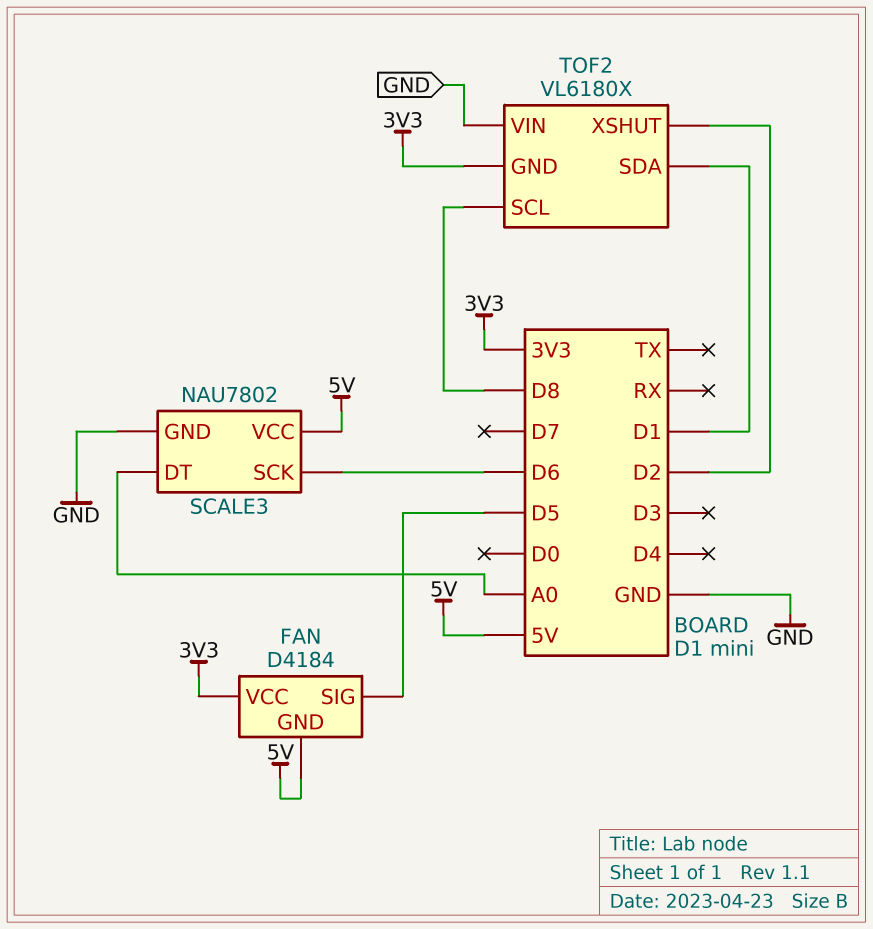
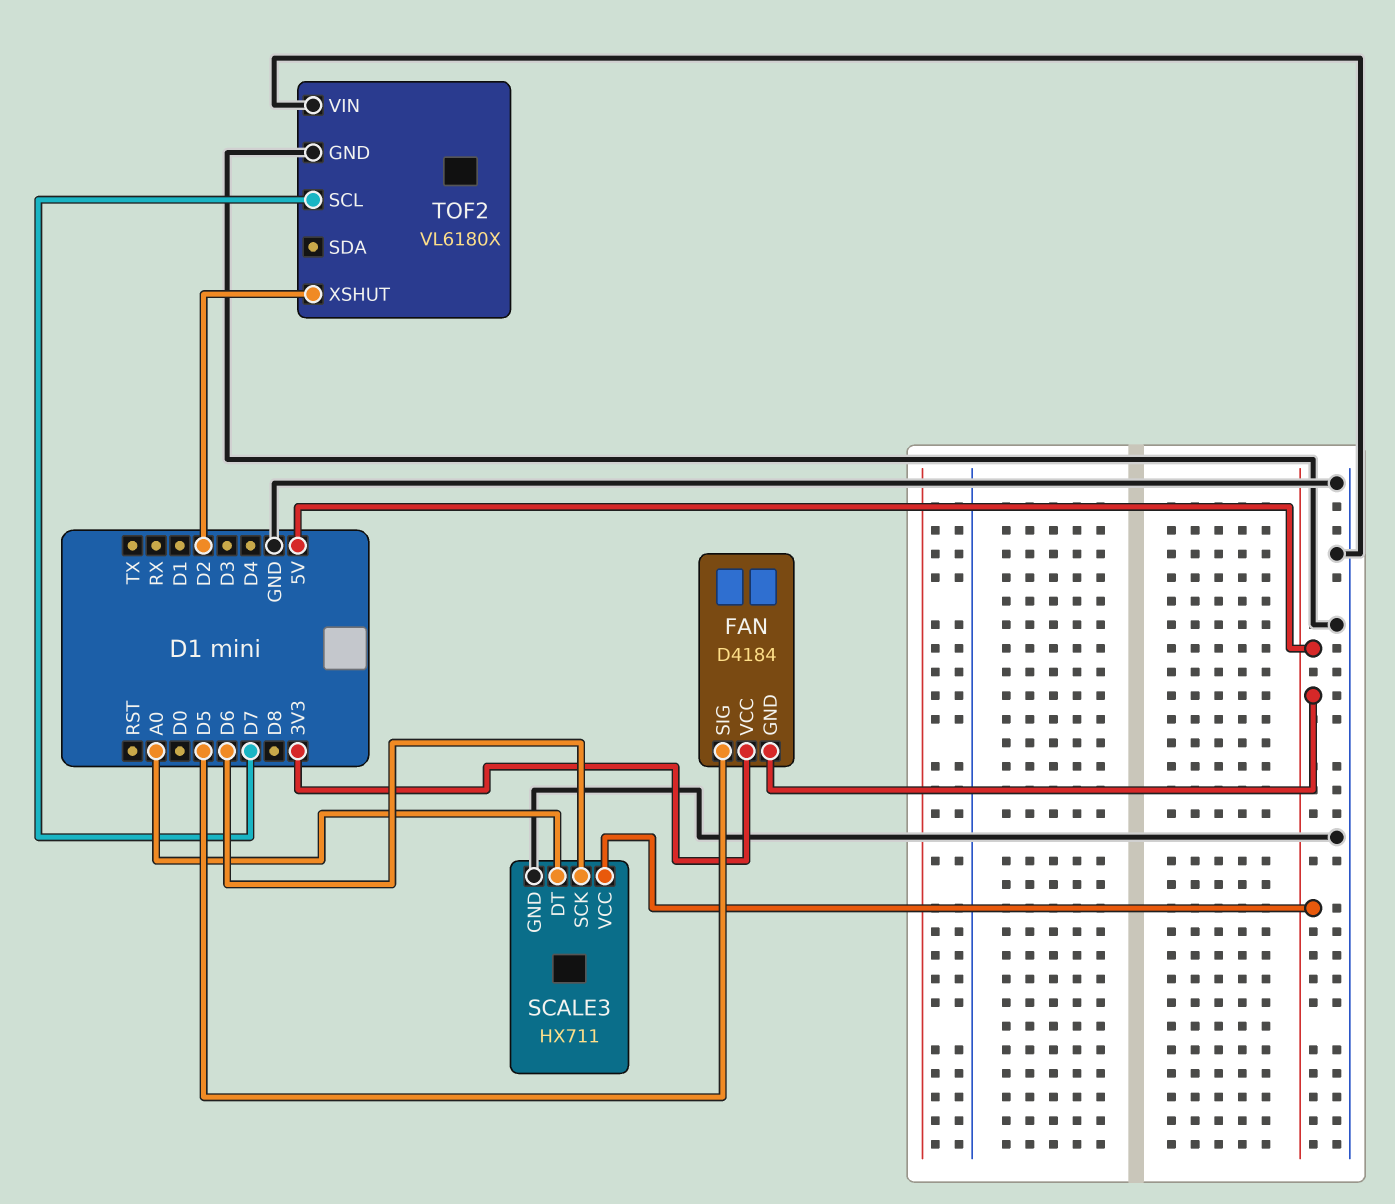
SCALE3: NAU7802 -> HX711
TOF2 pin GND: 3V3 -> GND
TOF2 pin SCL: D8 -> D7
TOF2 pin SDA: D1 -> none

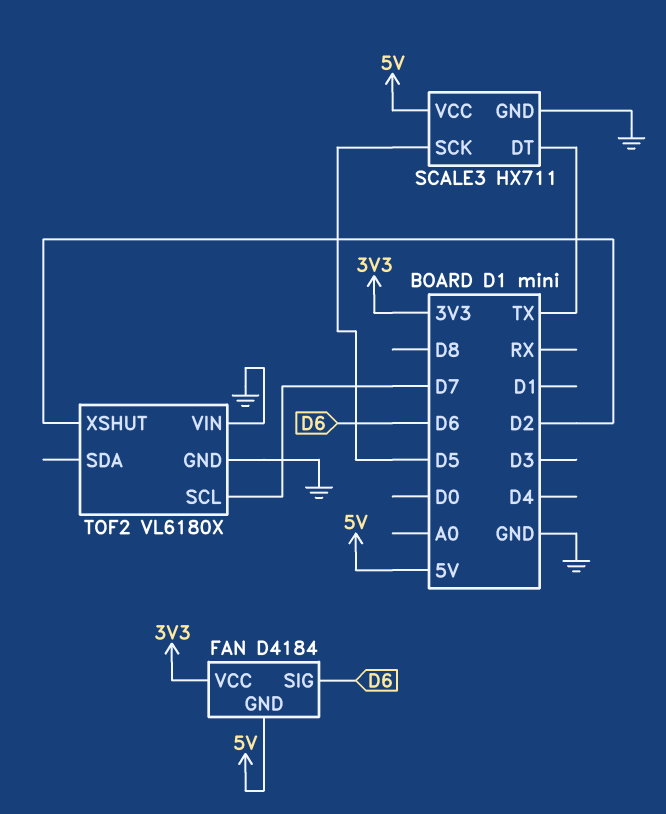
FAN pin SIG: D5 -> D6
SCALE3 pin DT: A0 -> TX
SCALE3 pin SCK: D6 -> D5

